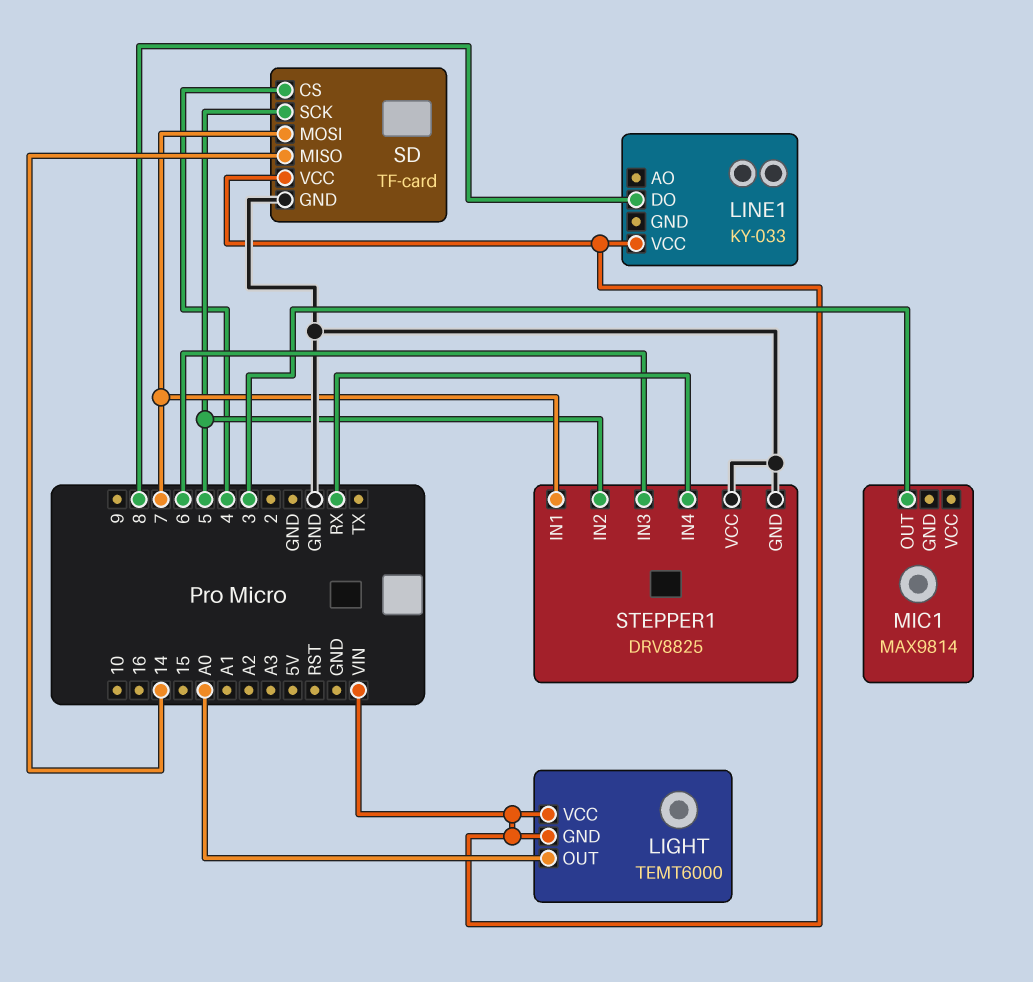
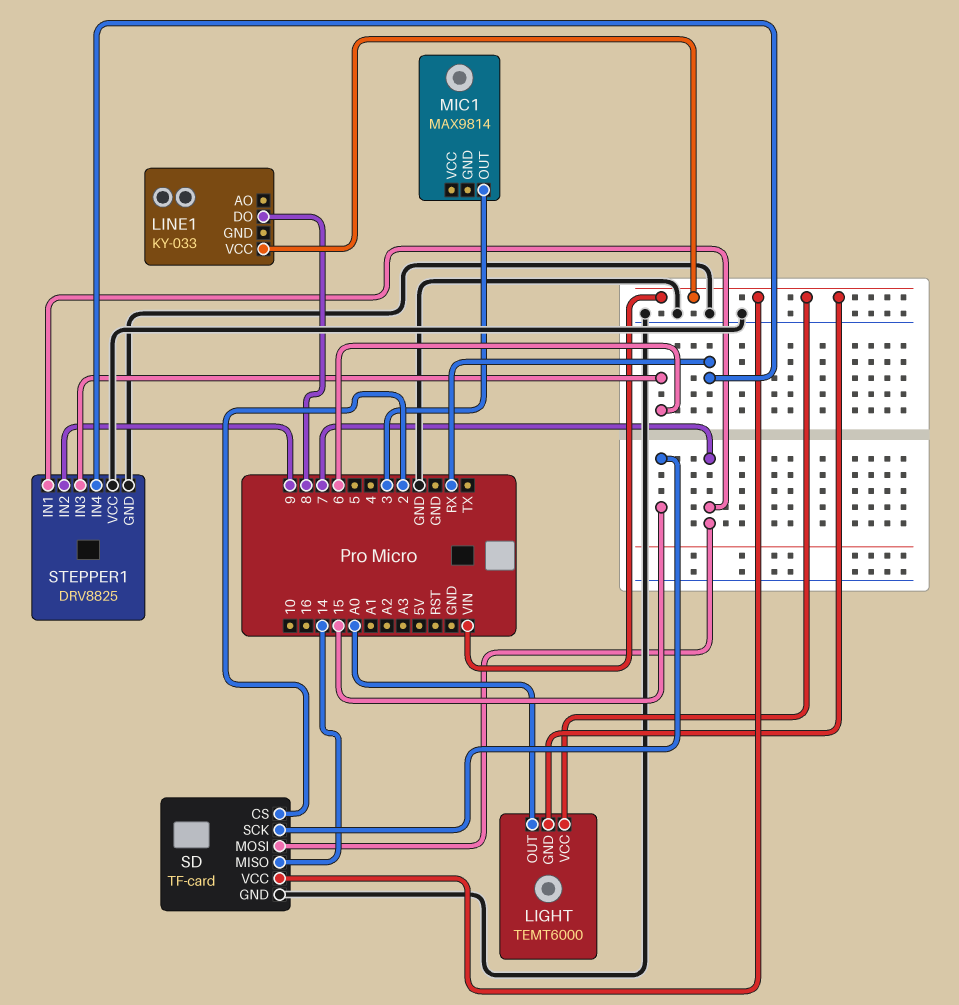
SD pin CS: 4 -> 2
SD pin SCK: 5 -> 15
STEPPER1 pin IN2: 5 -> 9

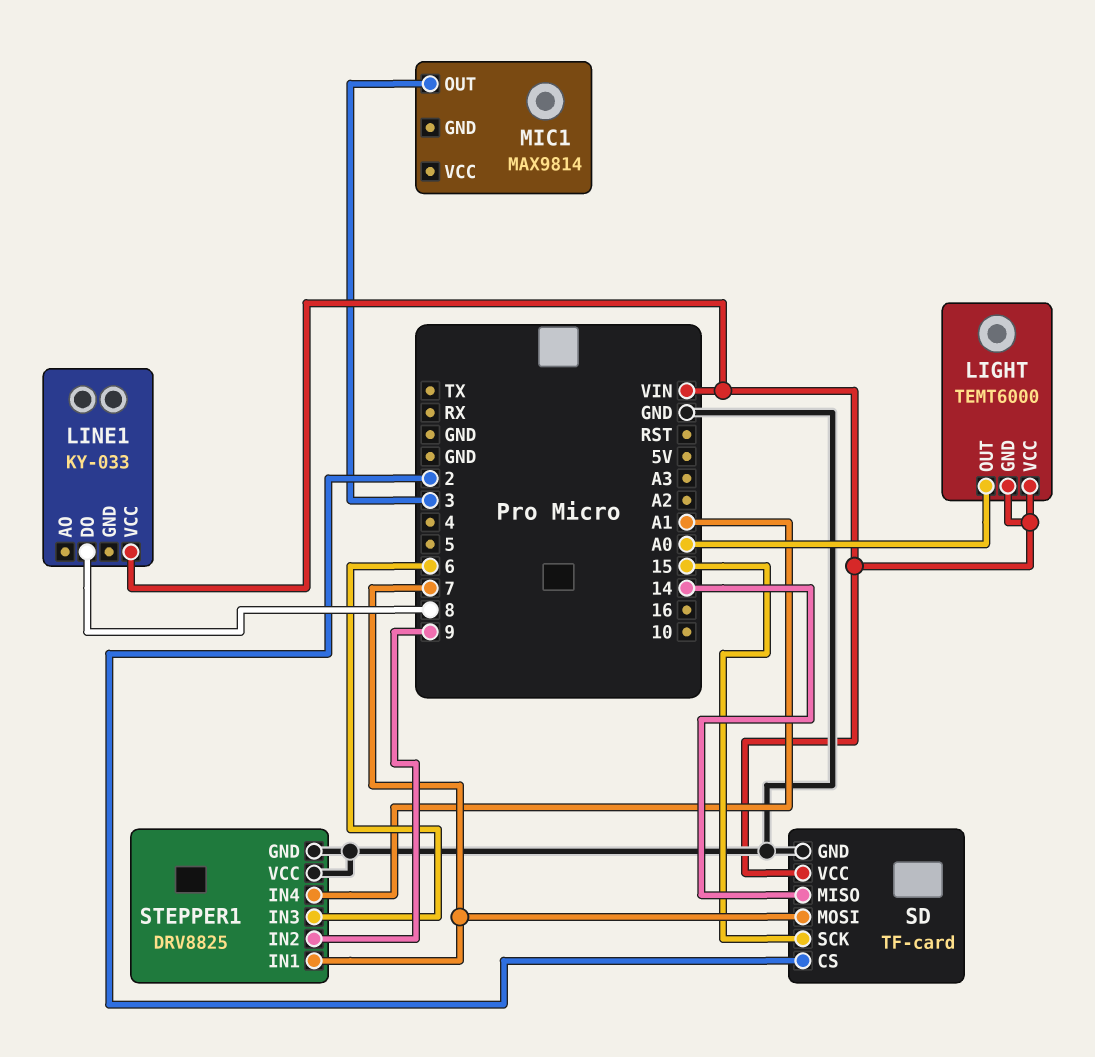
STEPPER1 pin IN4: RX -> A1

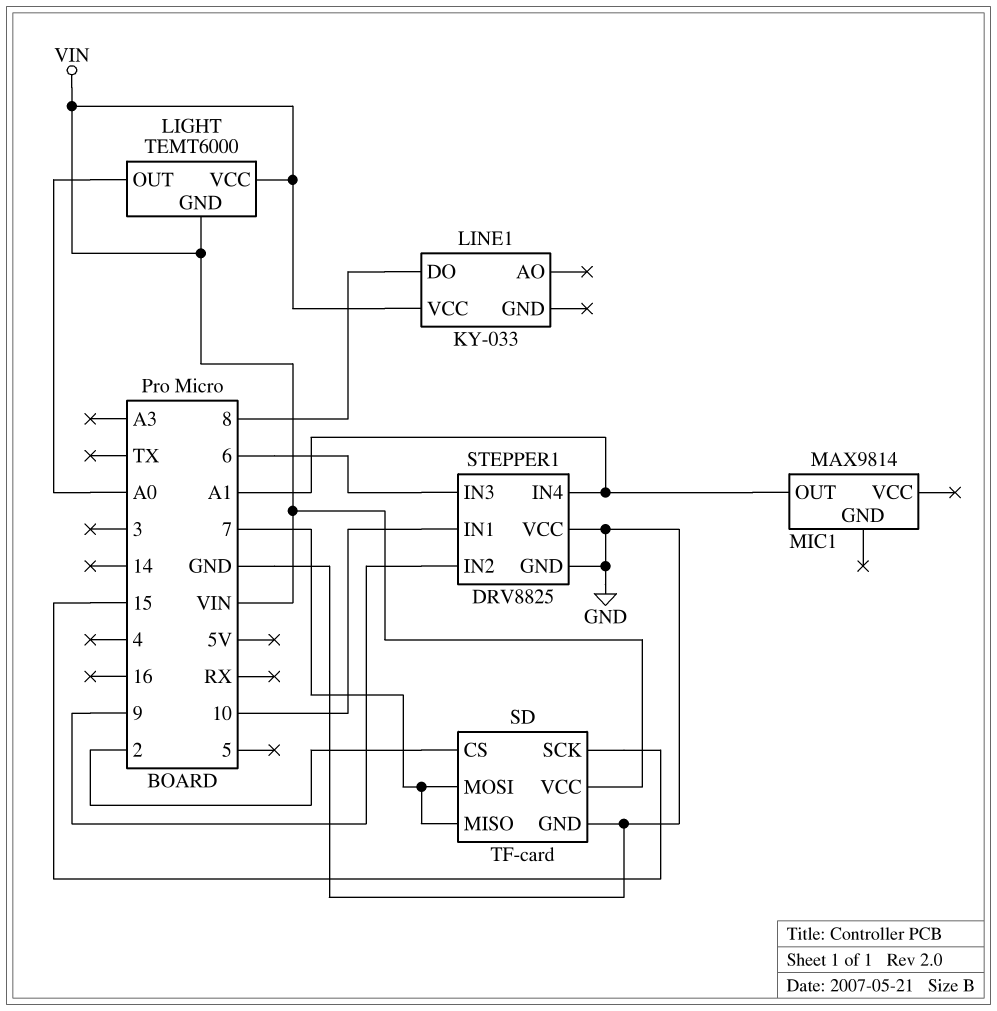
MIC1 pin OUT: 3 -> A1
SD pin MISO: 14 -> 7
STEPPER1 pin IN1: 7 -> 10

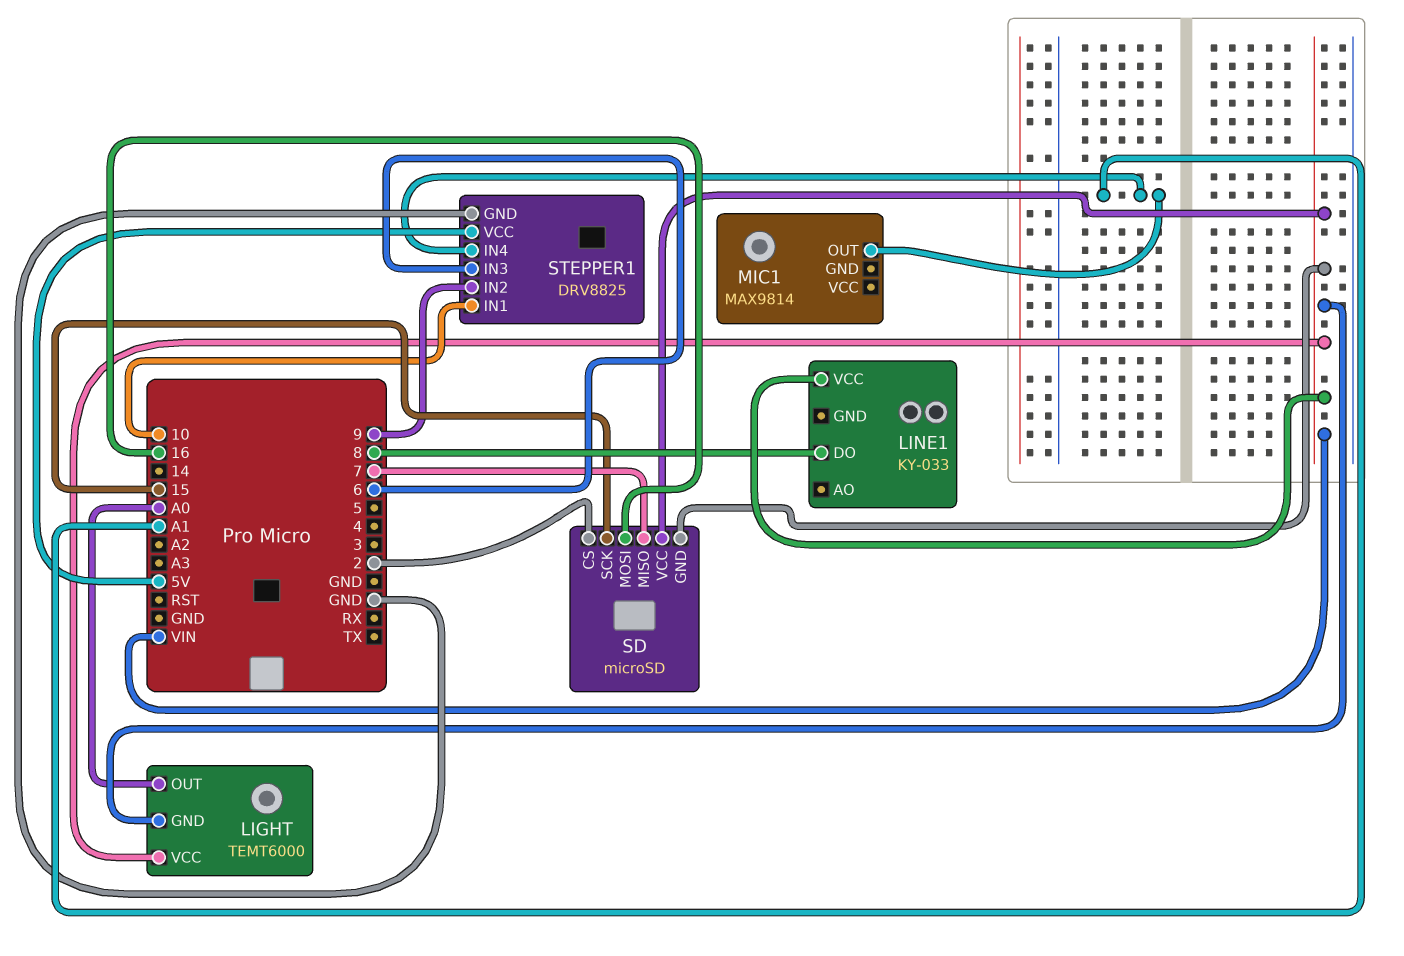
SD: TF-card -> microSD
SD pin GND: GND -> VIN
SD pin MOSI: 7 -> 16
STEPPER1 pin VCC: GND -> 5V

